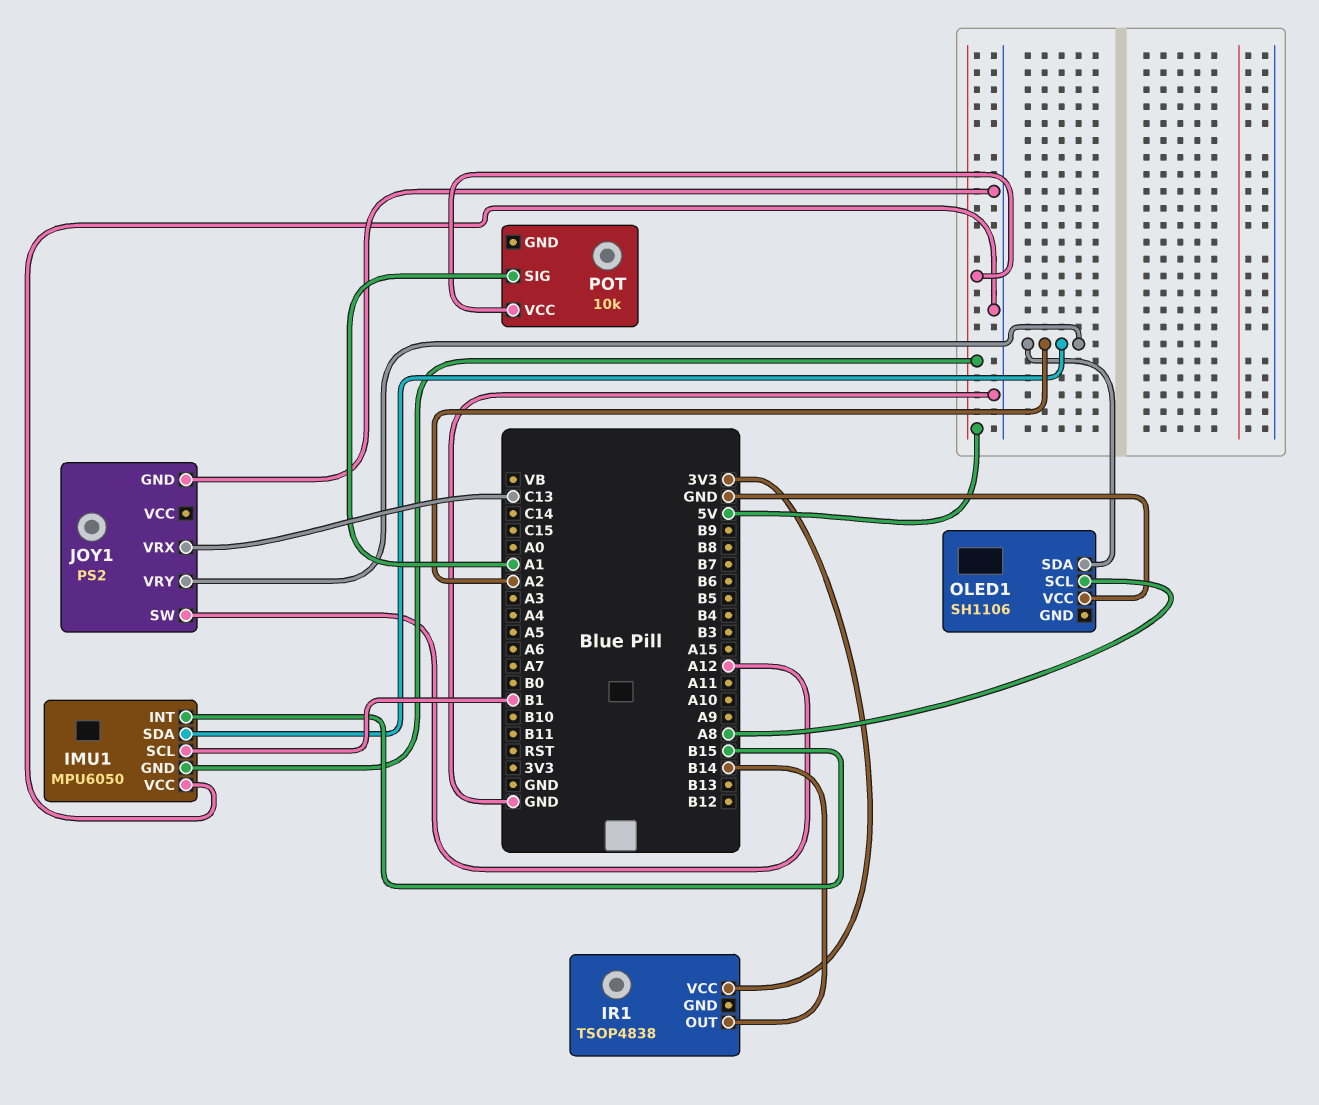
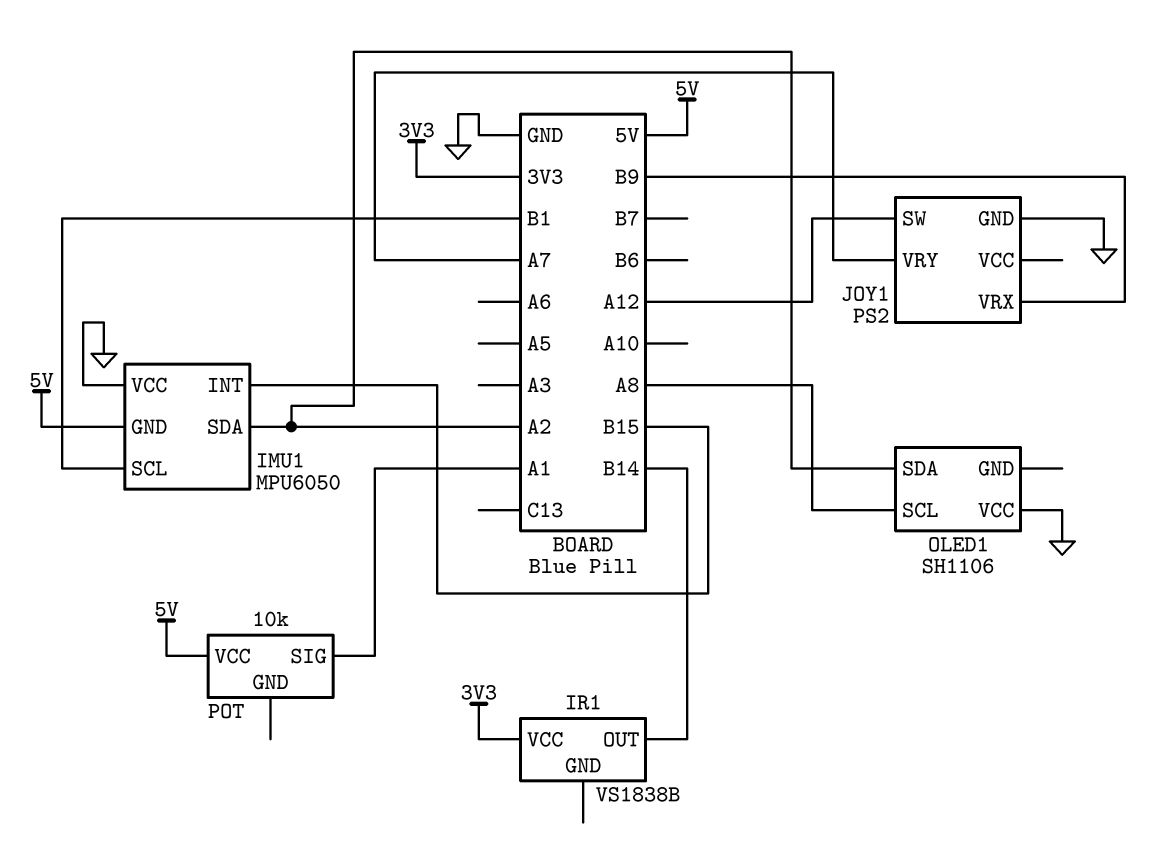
IR1: TSOP4838 -> VS1838B
JOY1 pin VRX: C13 -> B9
JOY1 pin VRY: A2 -> A7

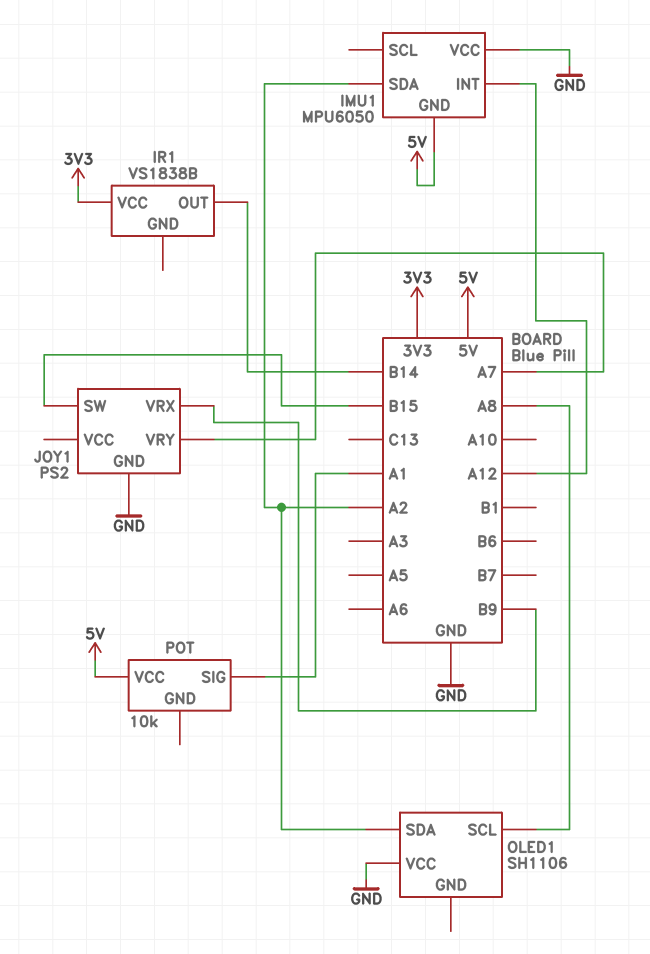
IMU1 pin INT: B15 -> A12
IMU1 pin SCL: B1 -> none
JOY1 pin SW: A12 -> B15

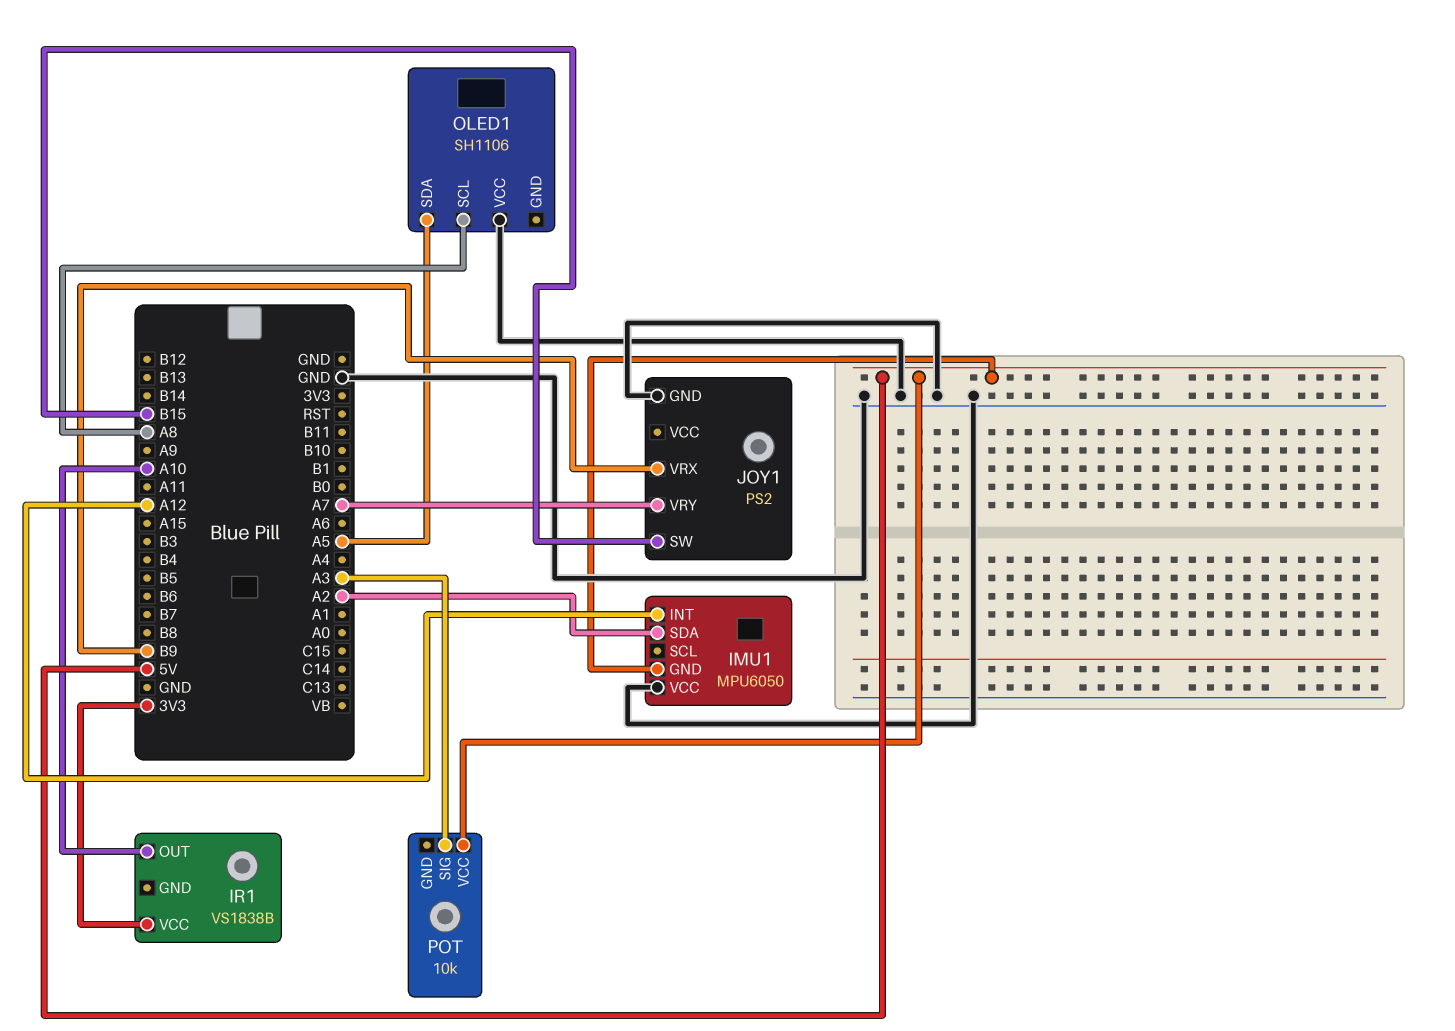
IR1 pin OUT: B14 -> A10
OLED1 pin SDA: A2 -> A5
POT pin SIG: A1 -> A3

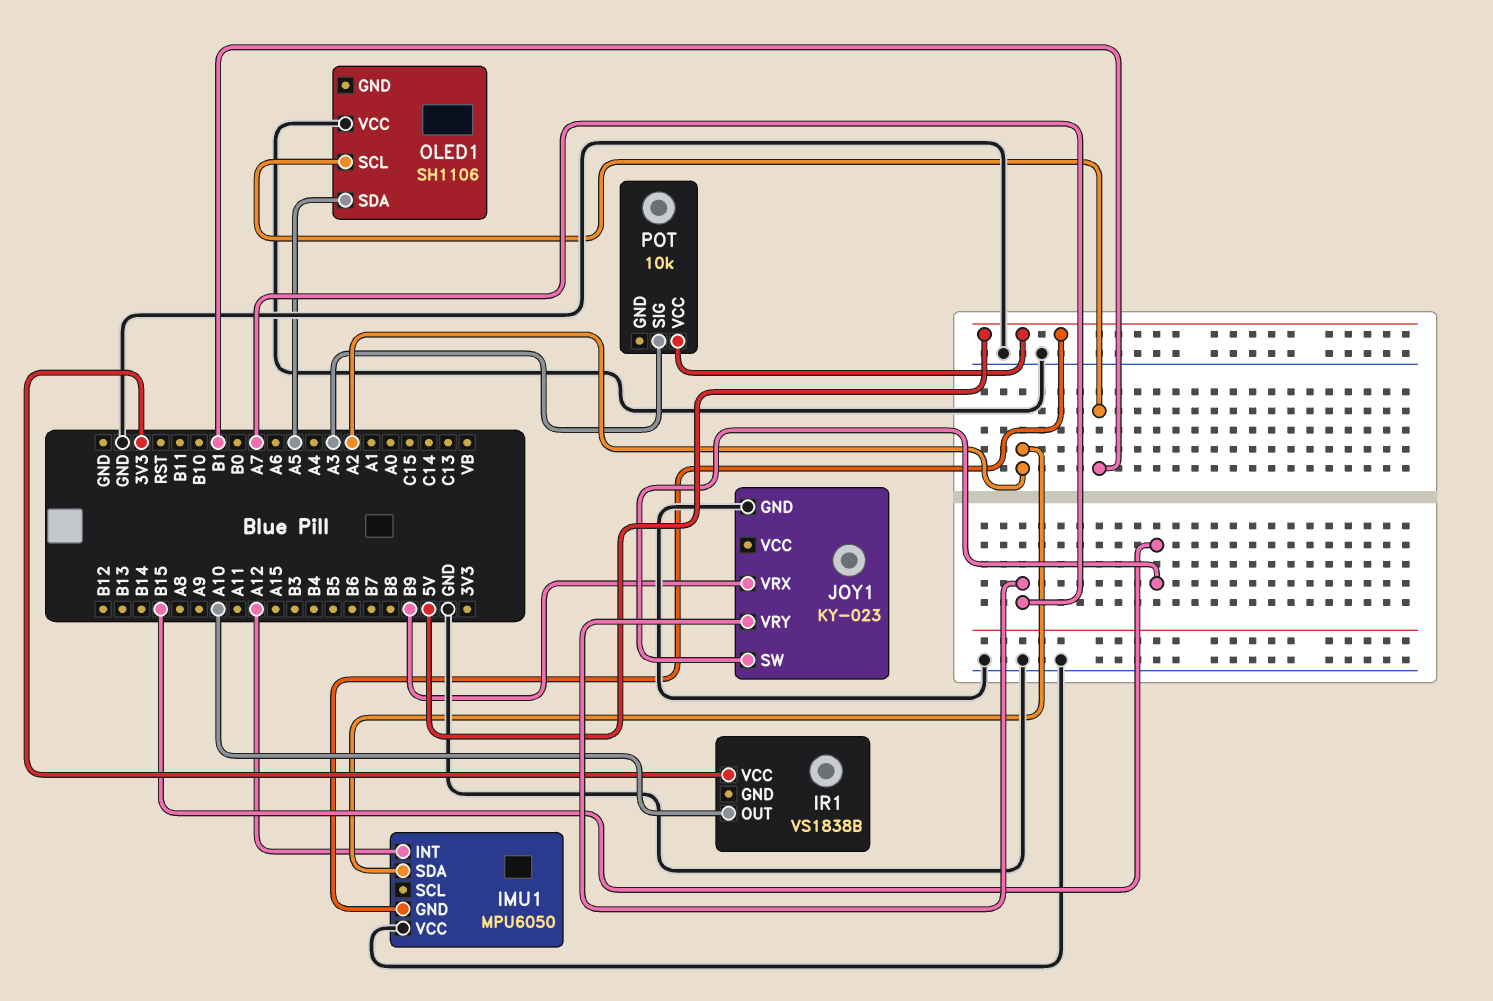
JOY1: PS2 -> KY-023
OLED1 pin SCL: A8 -> B1

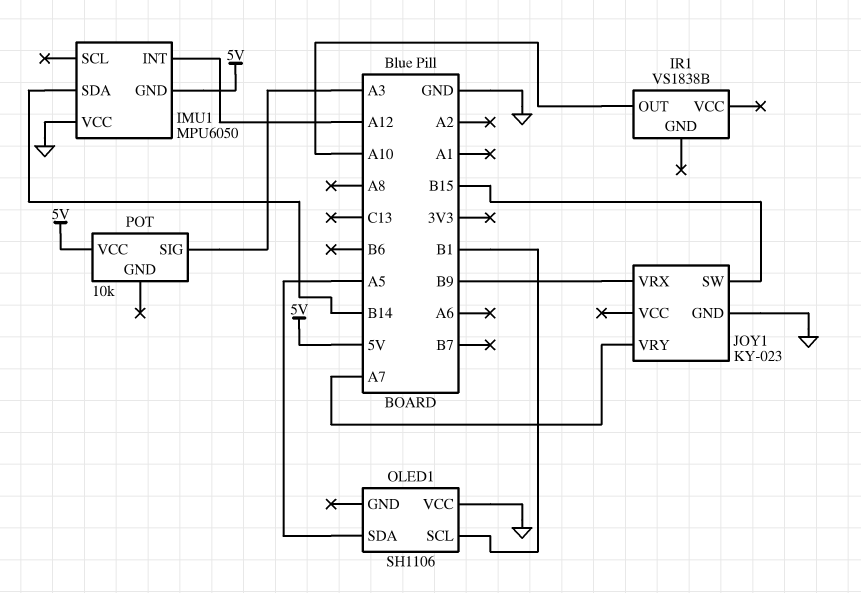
IMU1 pin SDA: A2 -> B14
IR1 pin VCC: 3V3 -> none

